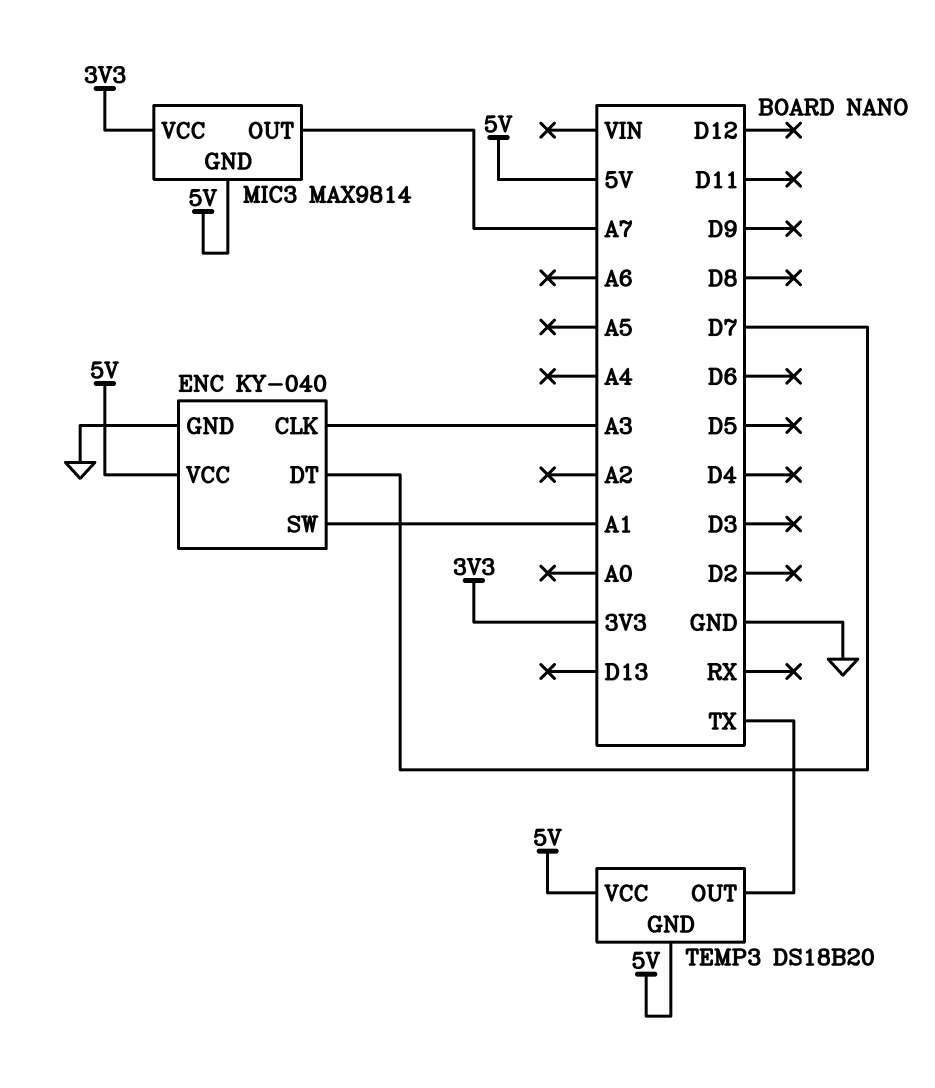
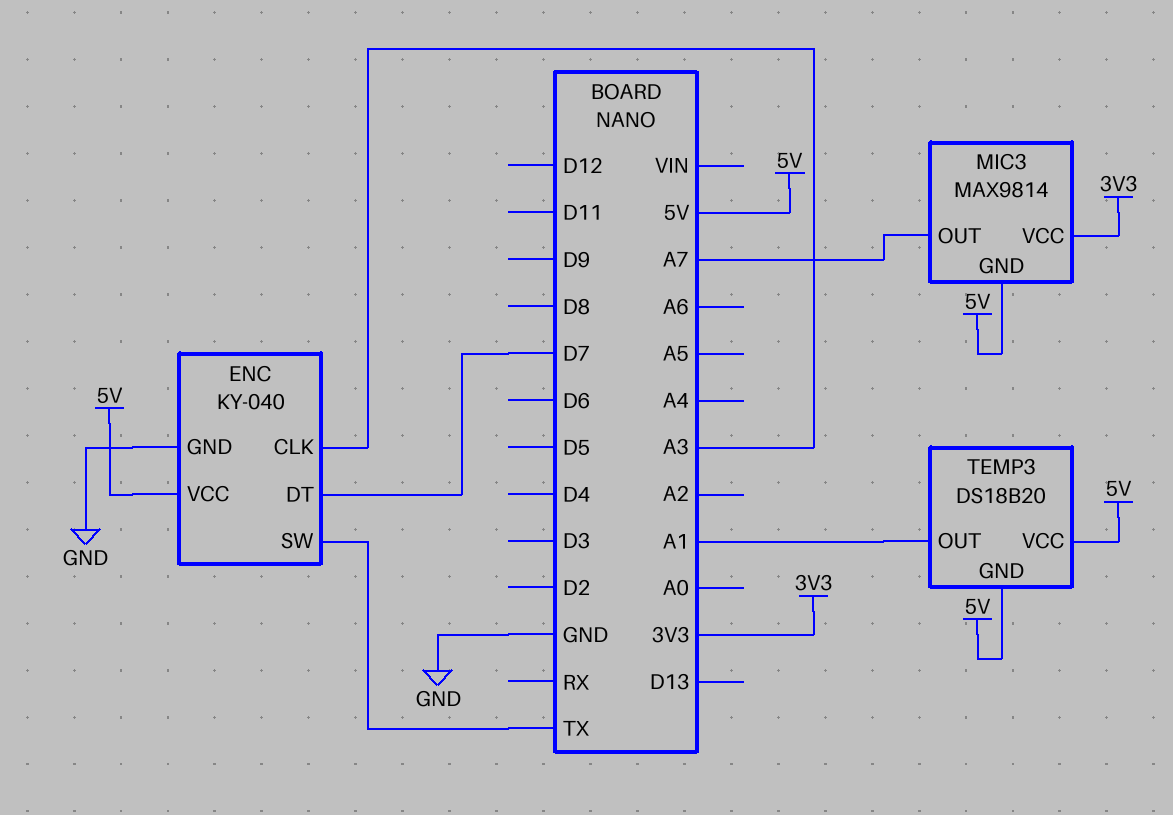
ENC pin SW: A1 -> TX
TEMP3 pin OUT: TX -> A1

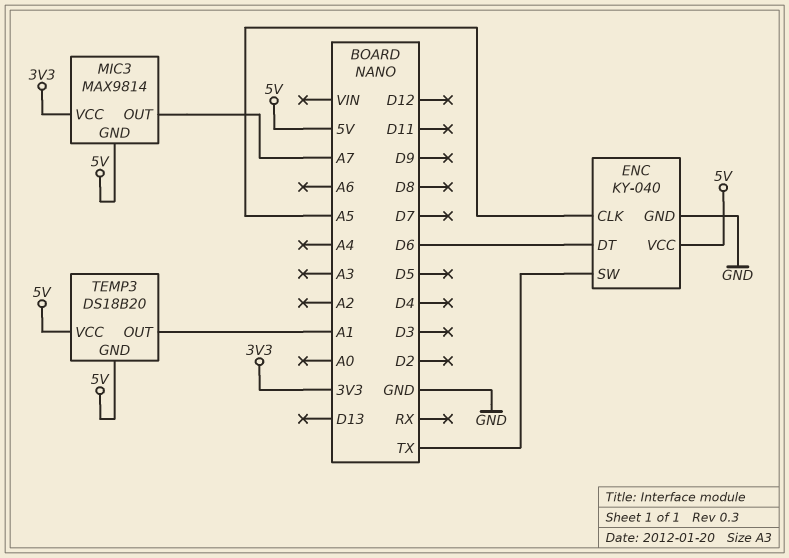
ENC pin CLK: A3 -> A5
ENC pin DT: D7 -> D6

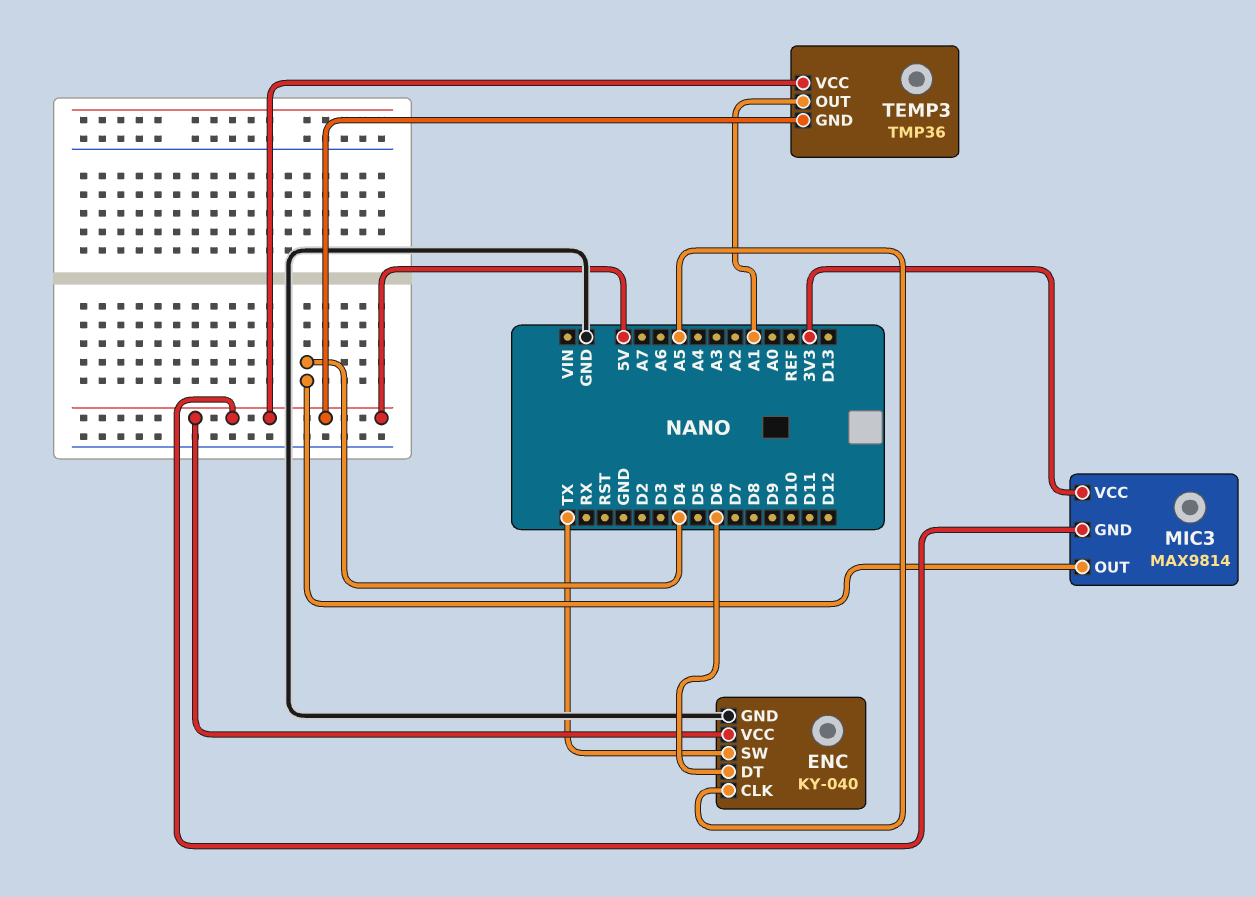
MIC3 pin OUT: A7 -> D4
TEMP3: DS18B20 -> TMP36

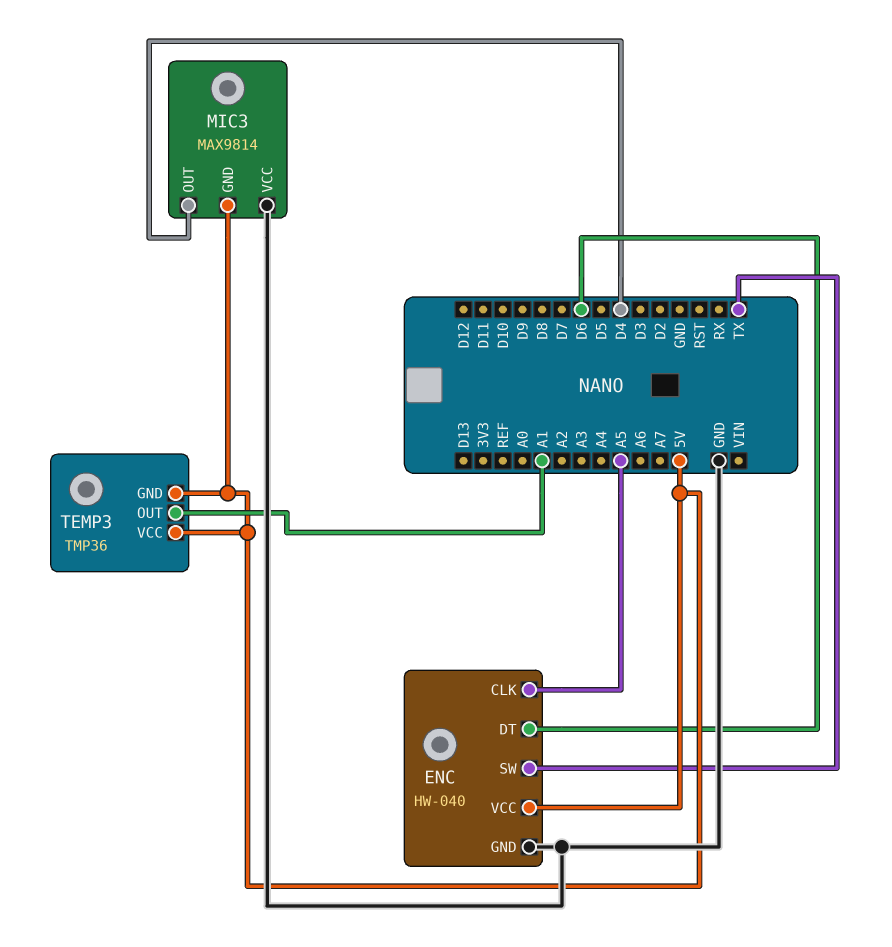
ENC: KY-040 -> HW-040
MIC3 pin VCC: 3V3 -> GND

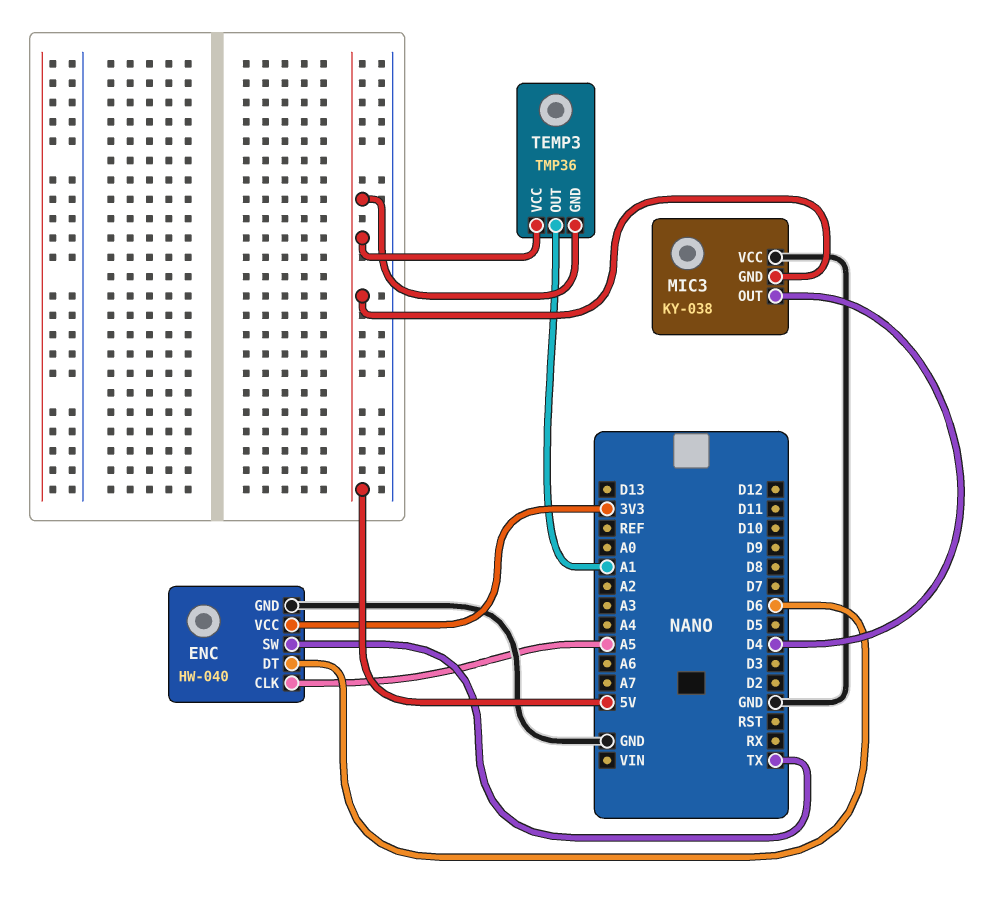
ENC pin VCC: 5V -> 3V3
MIC3: MAX9814 -> KY-038

